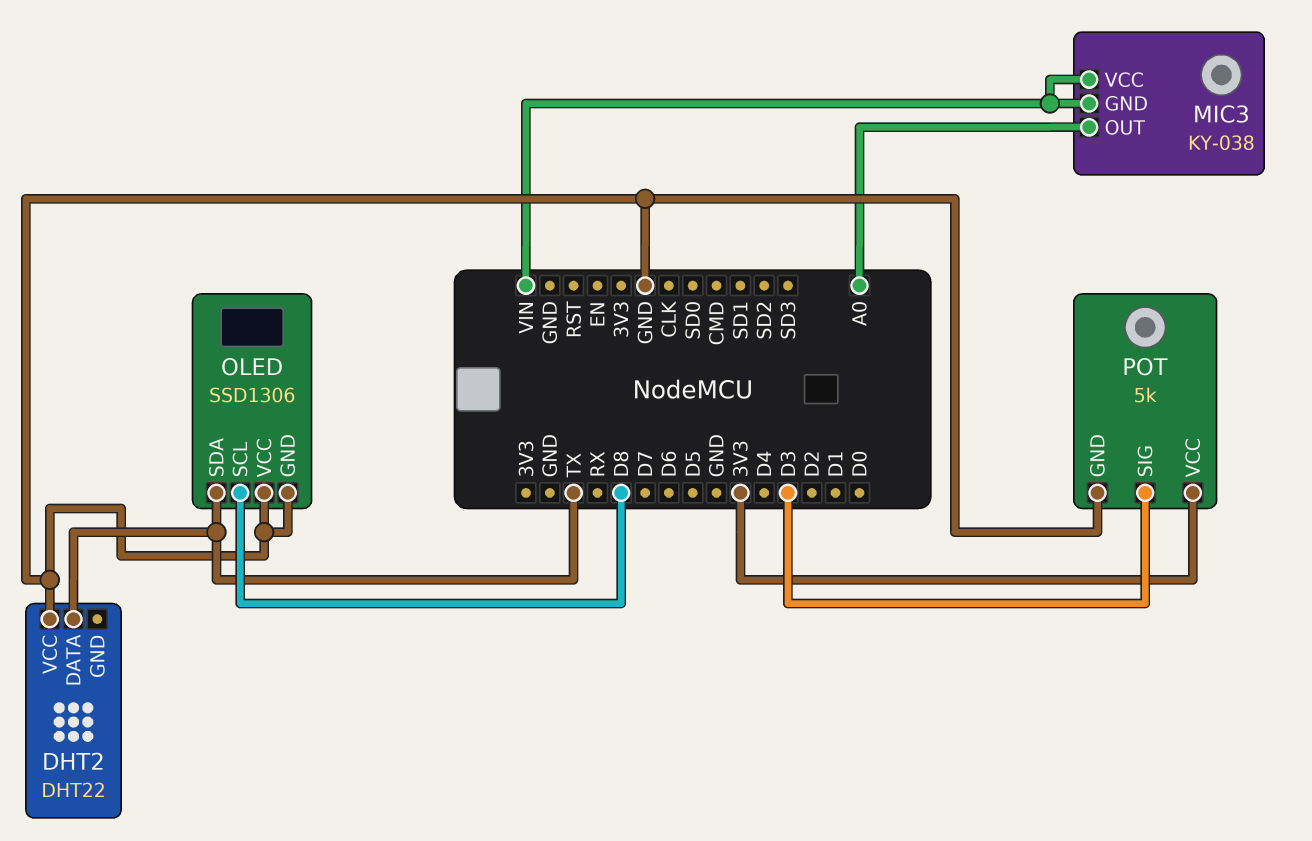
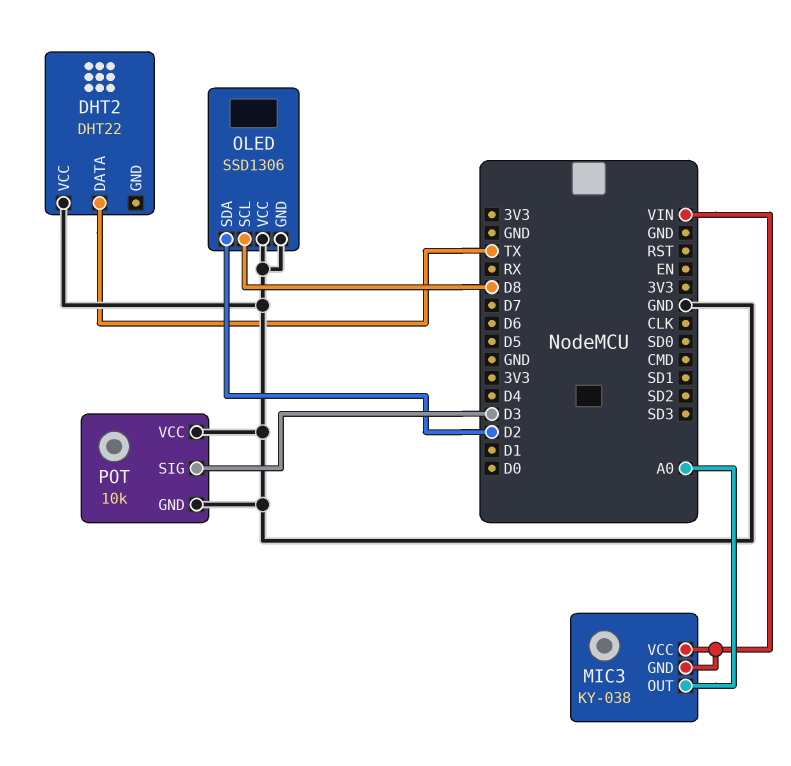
OLED pin SDA: TX -> D2
POT: 5k -> 10k
POT pin VCC: 3V3 -> GND

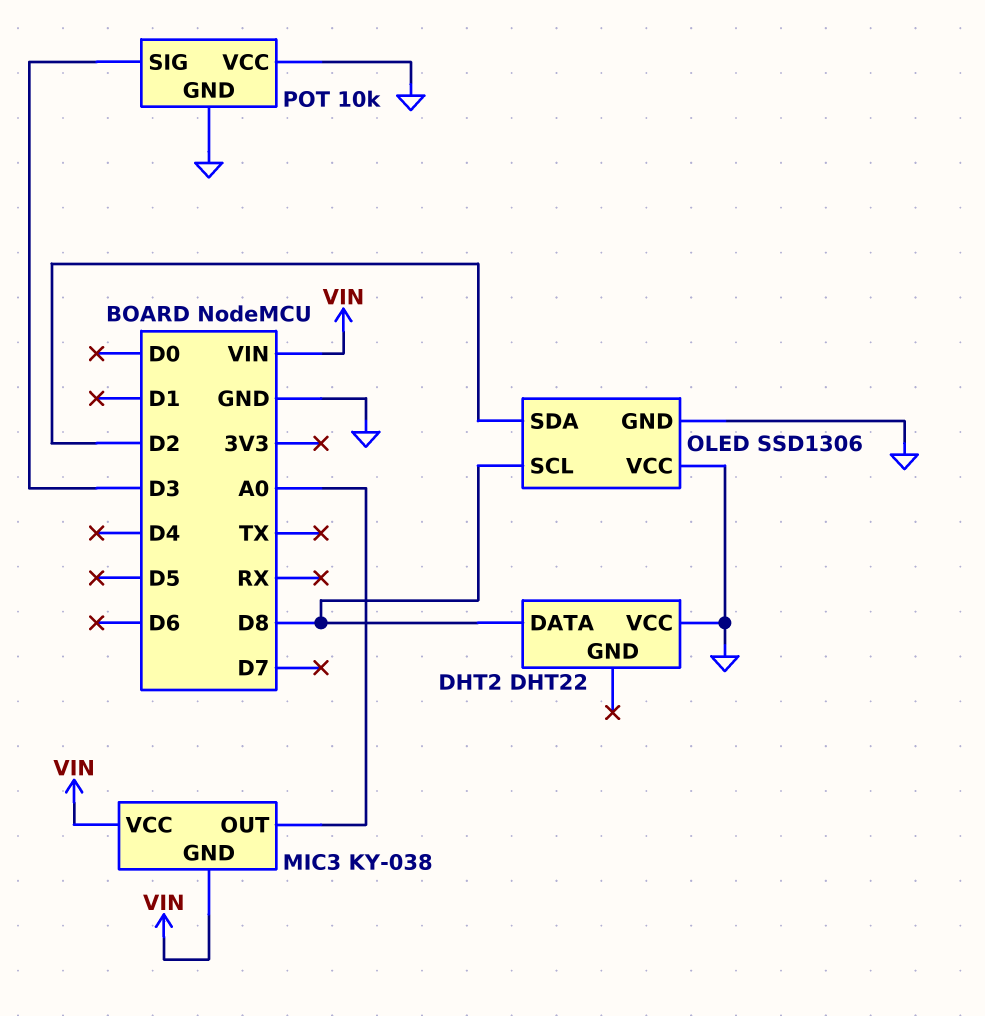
DHT2 pin DATA: TX -> D8

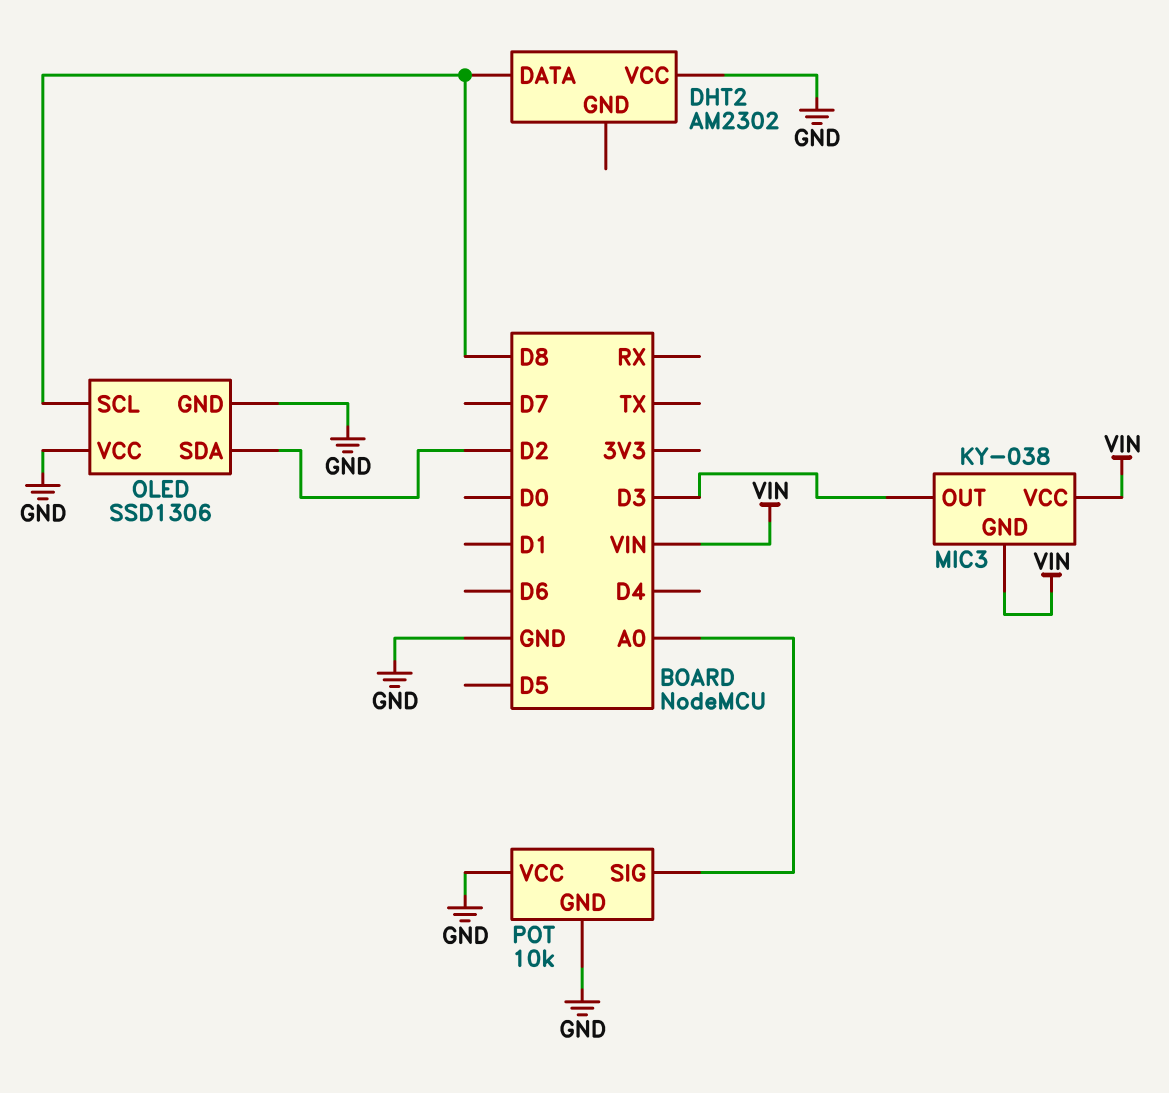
DHT2: DHT22 -> AM2302
MIC3 pin OUT: A0 -> D3
POT pin SIG: D3 -> A0

